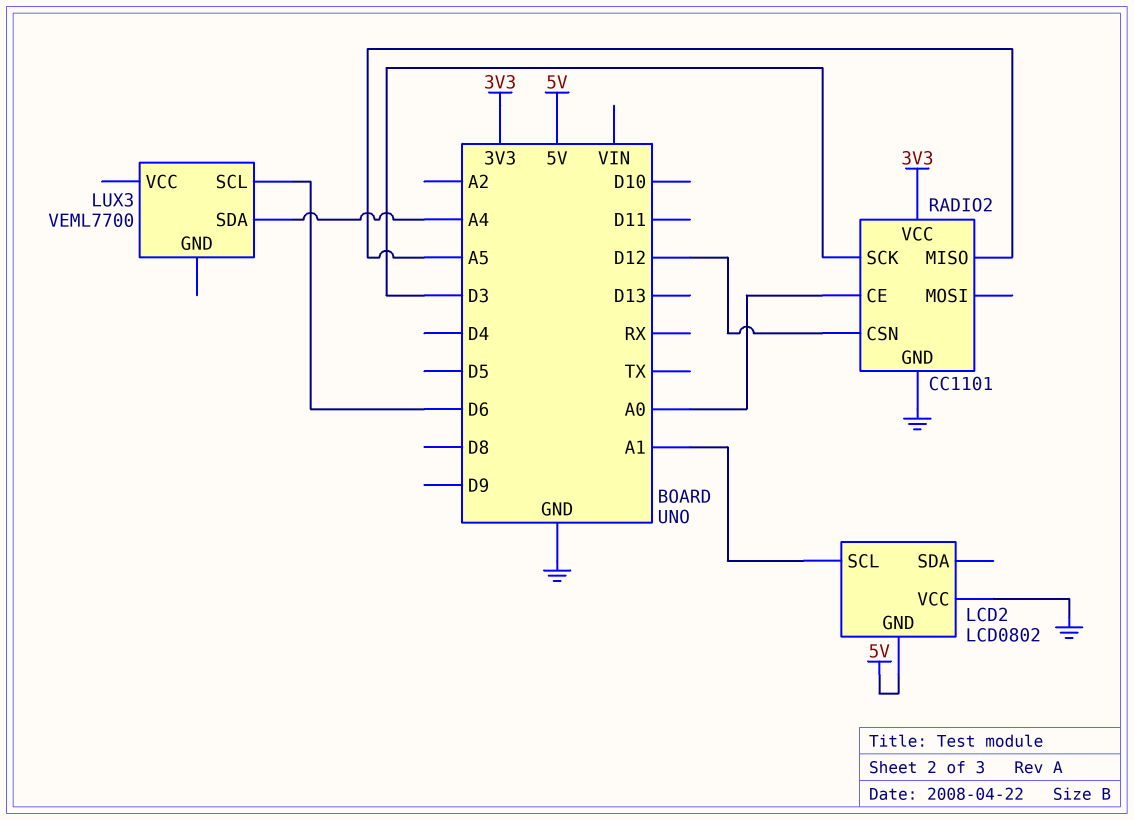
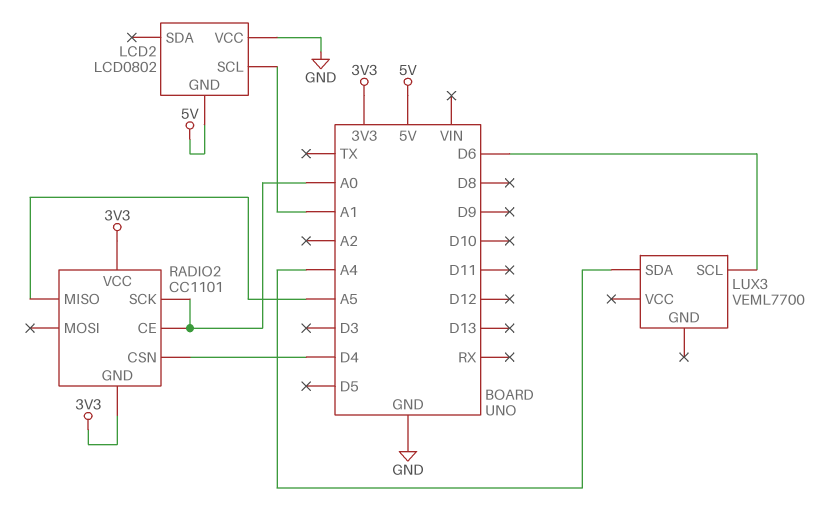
RADIO2 pin CSN: D12 -> D4
RADIO2 pin GND: GND -> 3V3
RADIO2 pin SCK: D3 -> A0

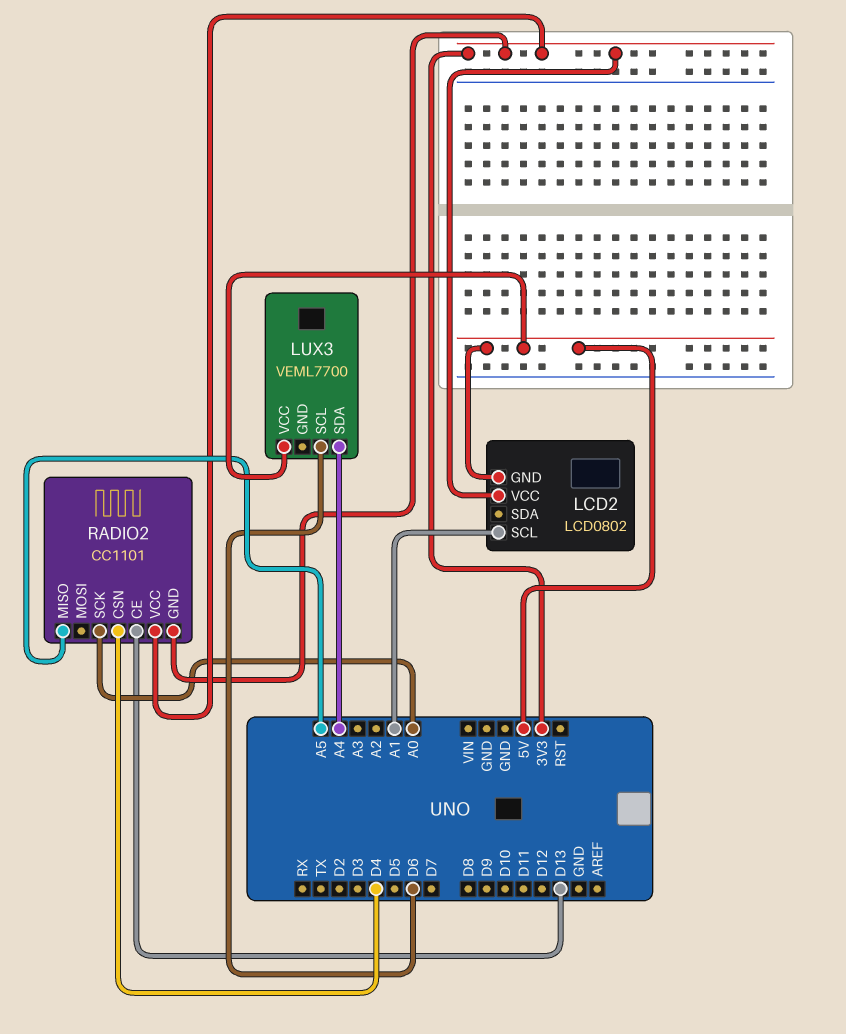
LCD2 pin VCC: GND -> 3V3
LUX3 pin VCC: none -> 5V
RADIO2 pin CE: A0 -> D13

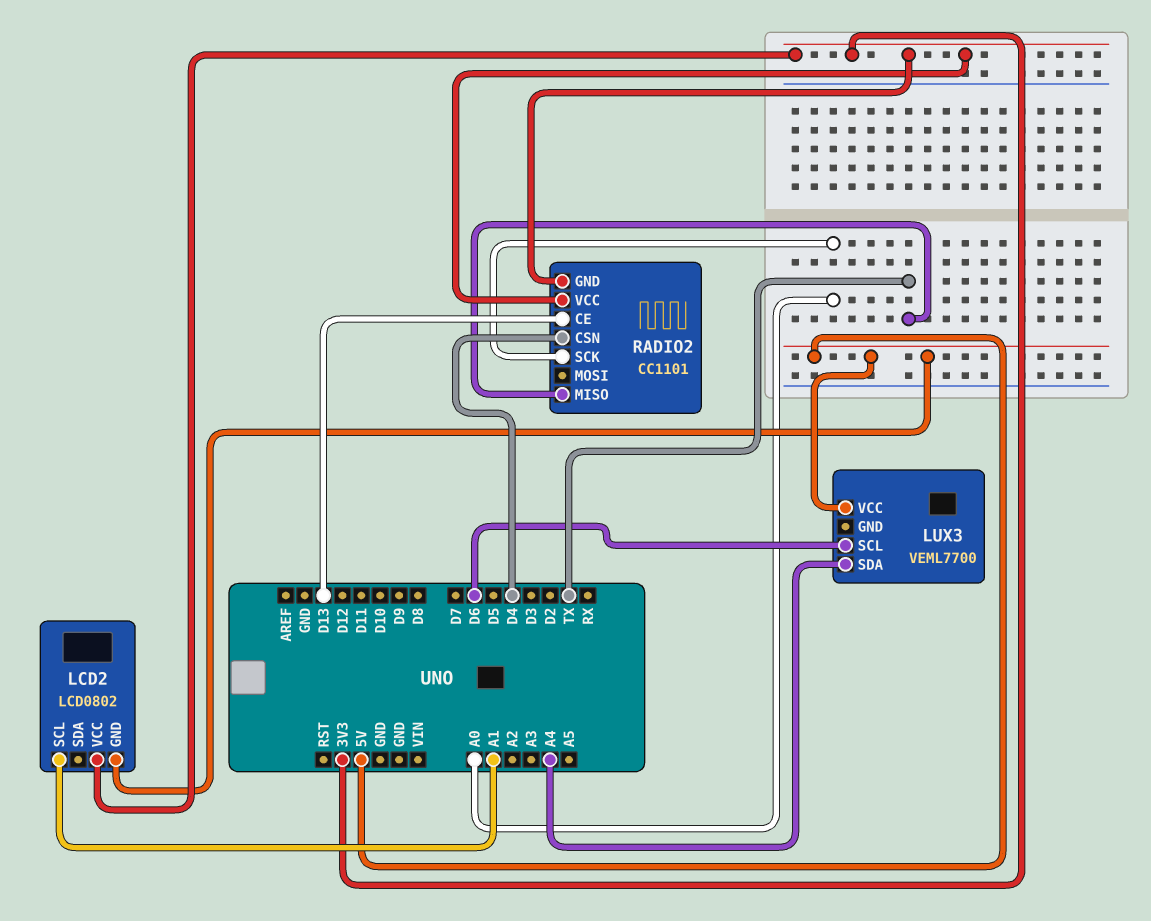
RADIO2 pin MISO: A5 -> TX

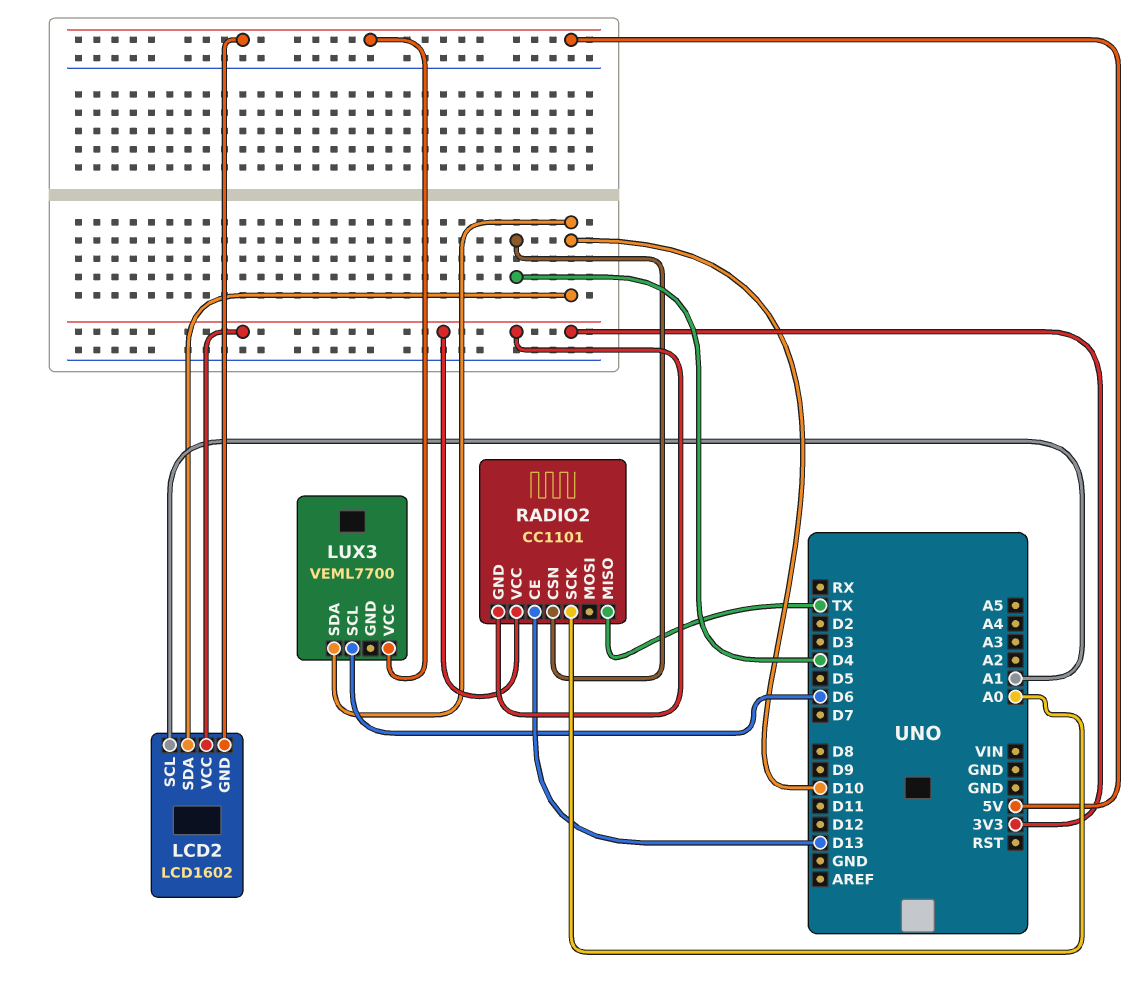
LCD2: LCD0802 -> LCD1602
LCD2 pin SDA: none -> D10
LUX3 pin SDA: A4 -> D10

